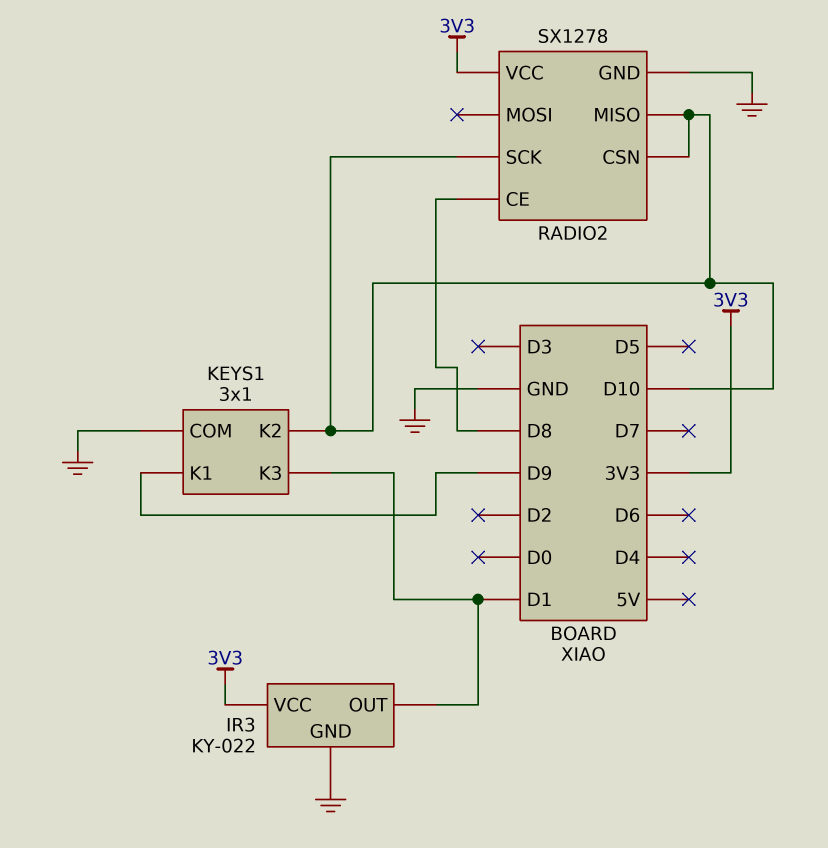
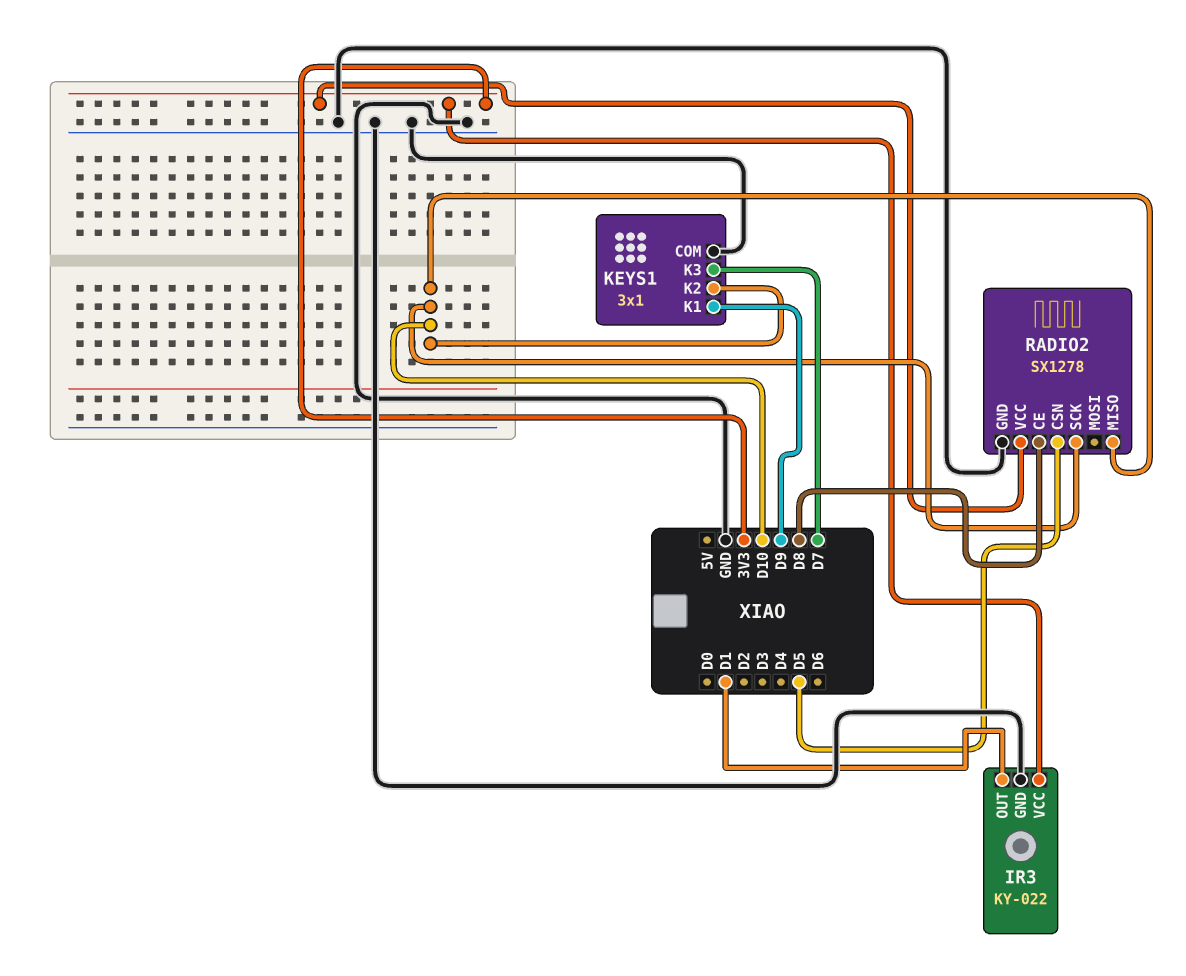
KEYS1 pin K3: D1 -> D7
RADIO2 pin CSN: D10 -> D5

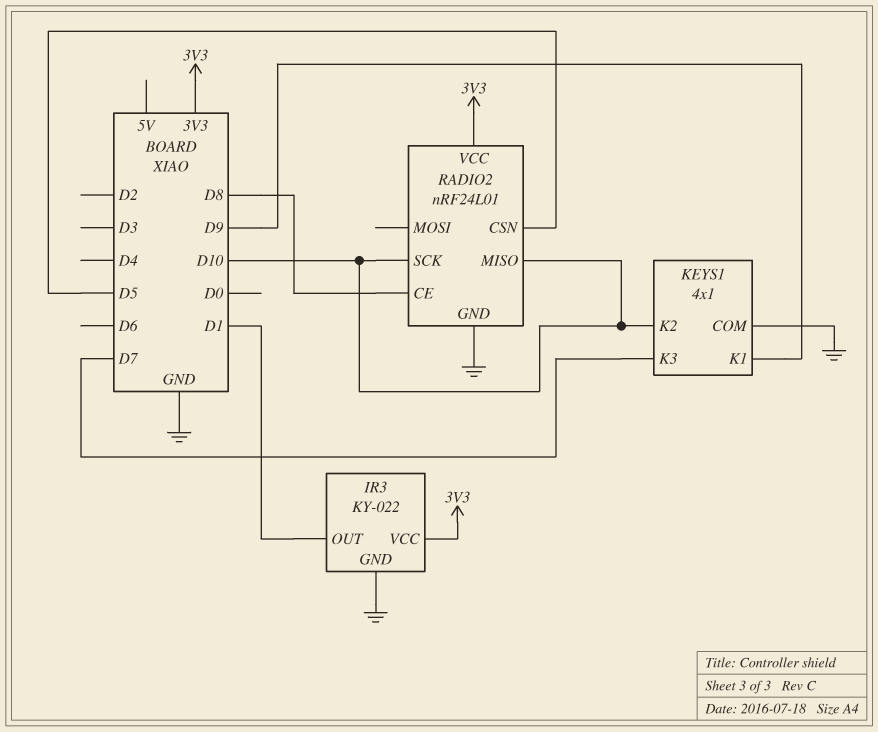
KEYS1: 3x1 -> 4x1
RADIO2: SX1278 -> nRF24L01

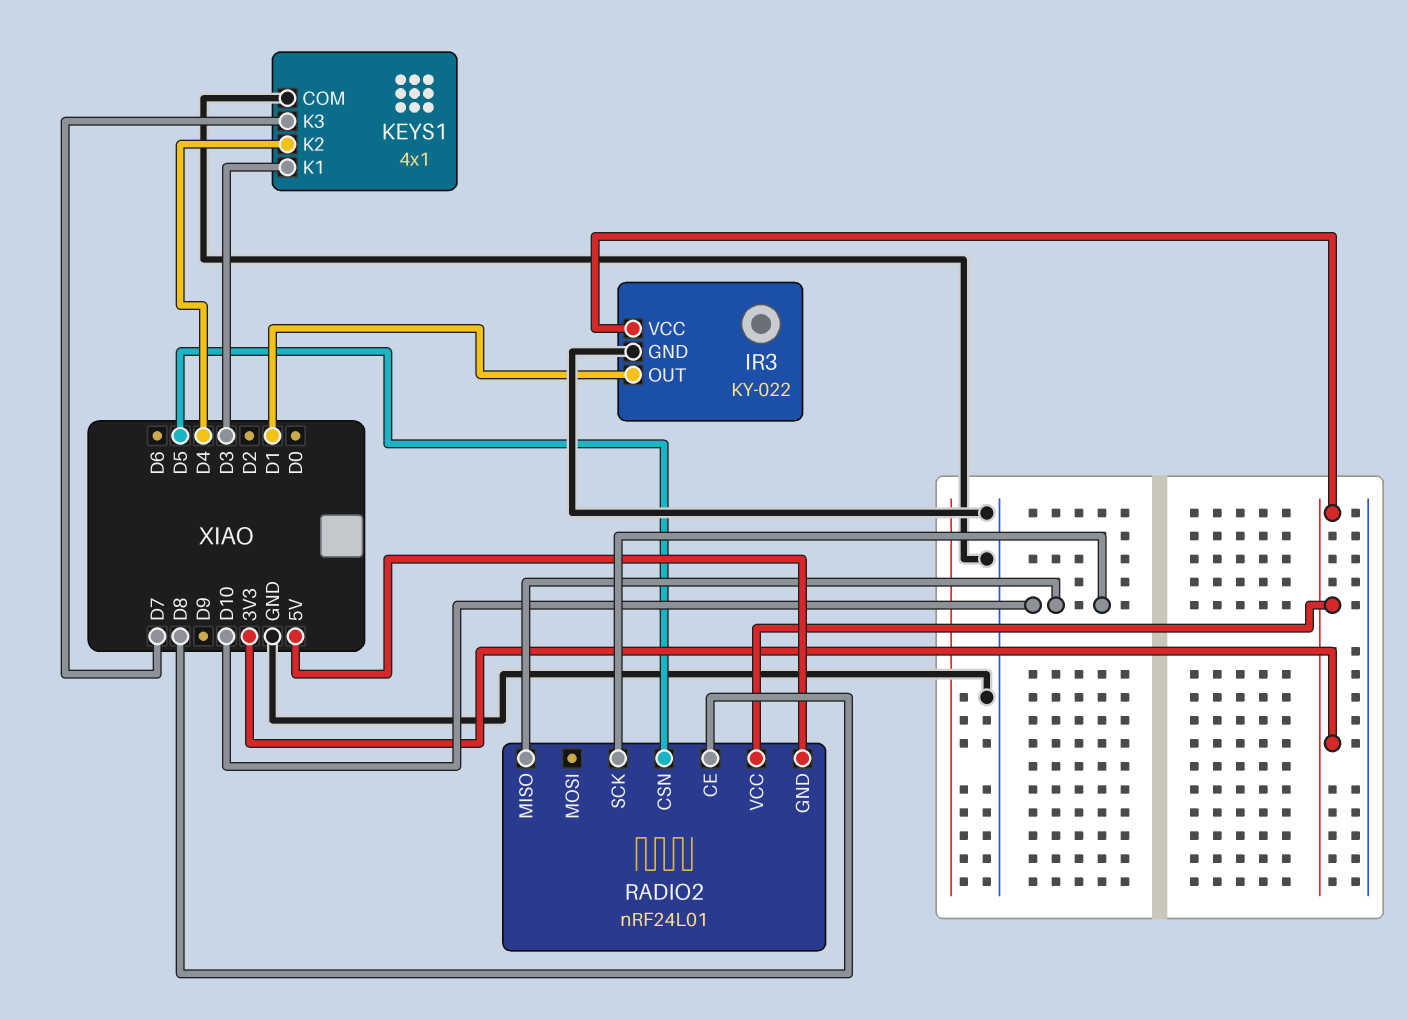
KEYS1 pin K1: D9 -> D3
KEYS1 pin K2: D10 -> D4
RADIO2 pin GND: GND -> 5V

